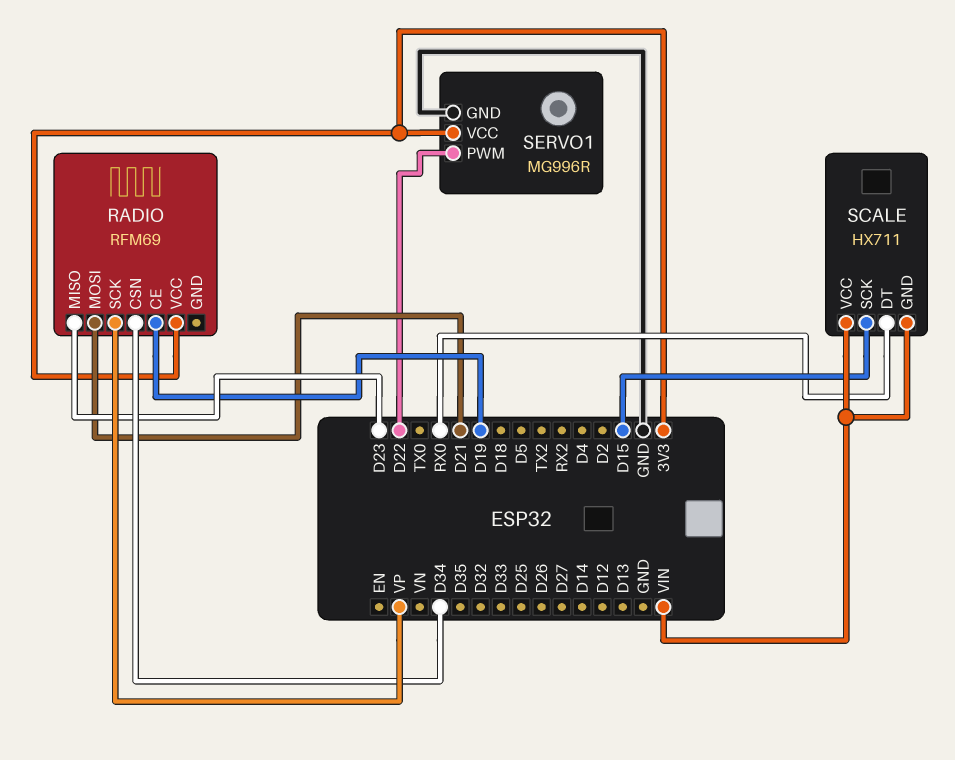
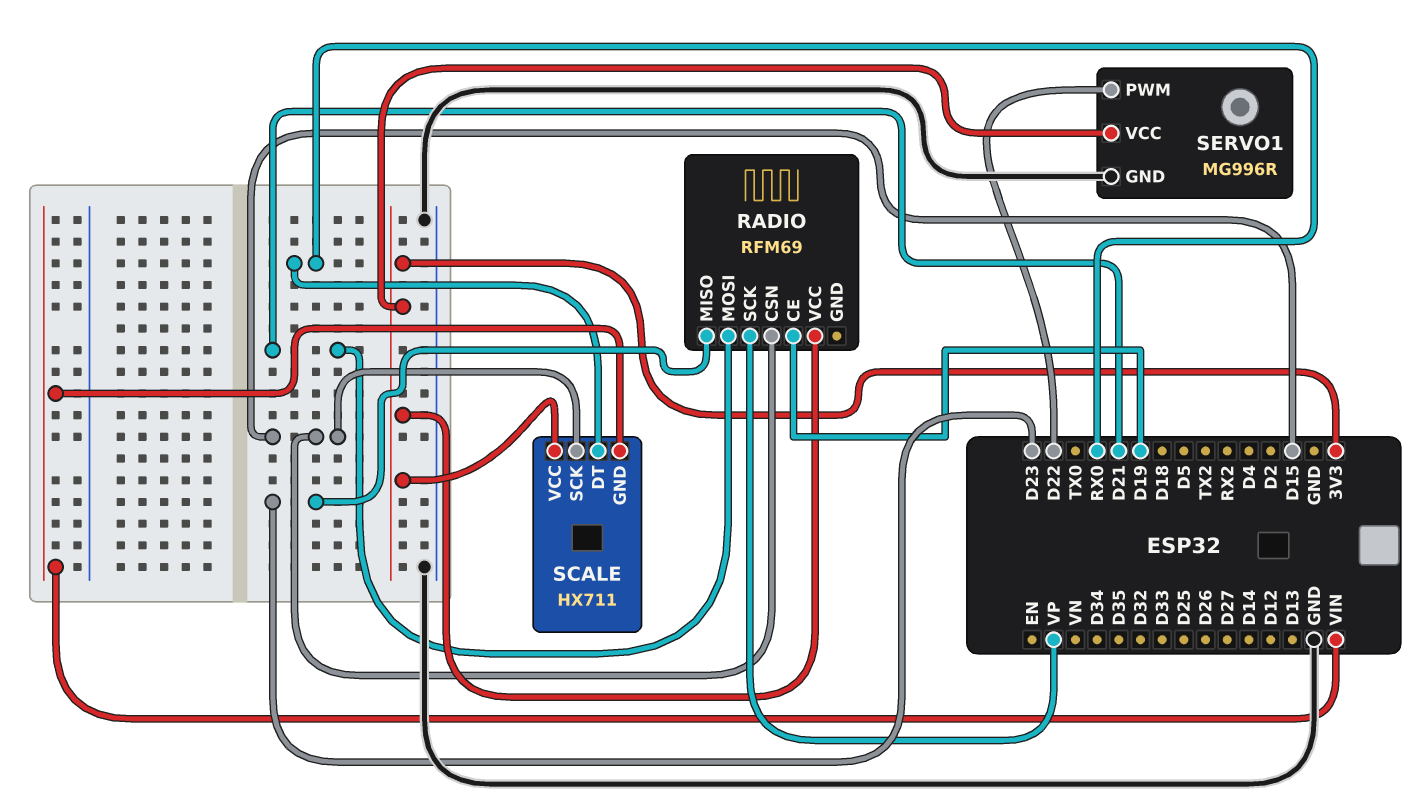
RADIO pin CSN: D34 -> D15
SCALE pin VCC: VIN -> 3V3

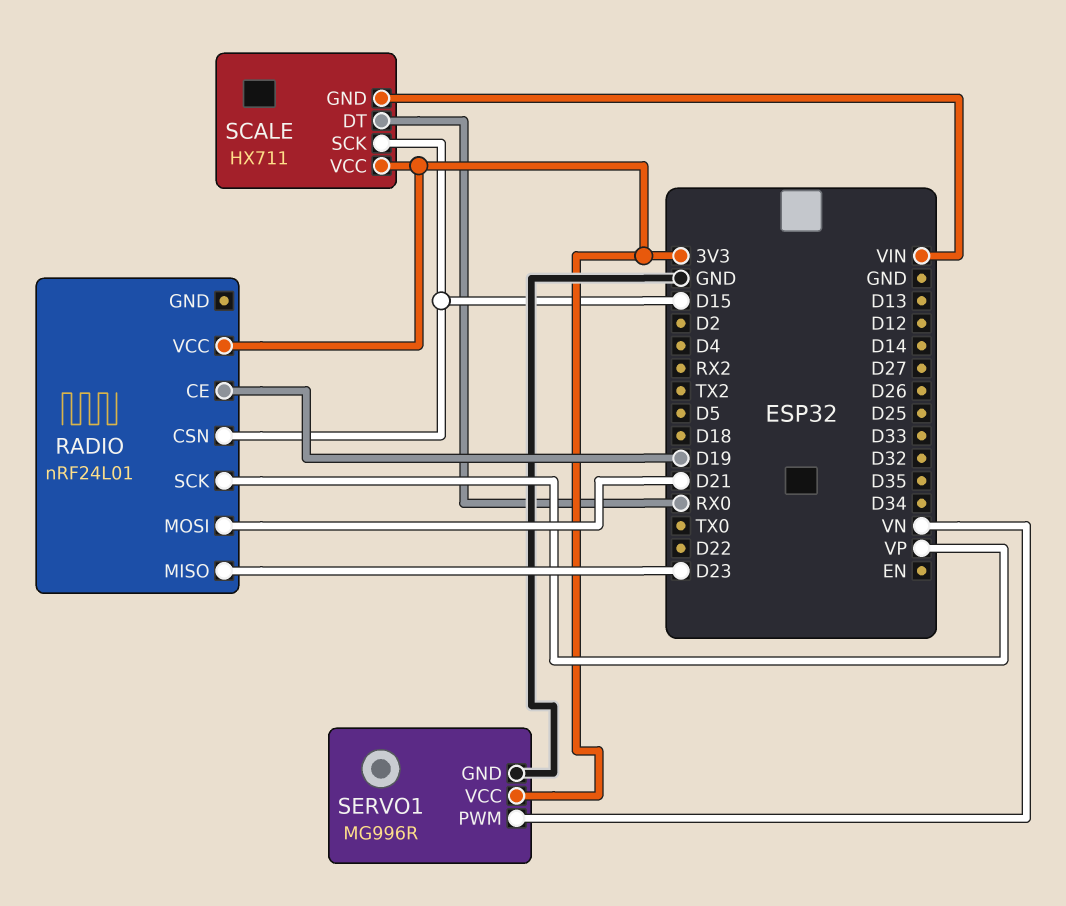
RADIO: RFM69 -> nRF24L01
SERVO1 pin PWM: D22 -> VN

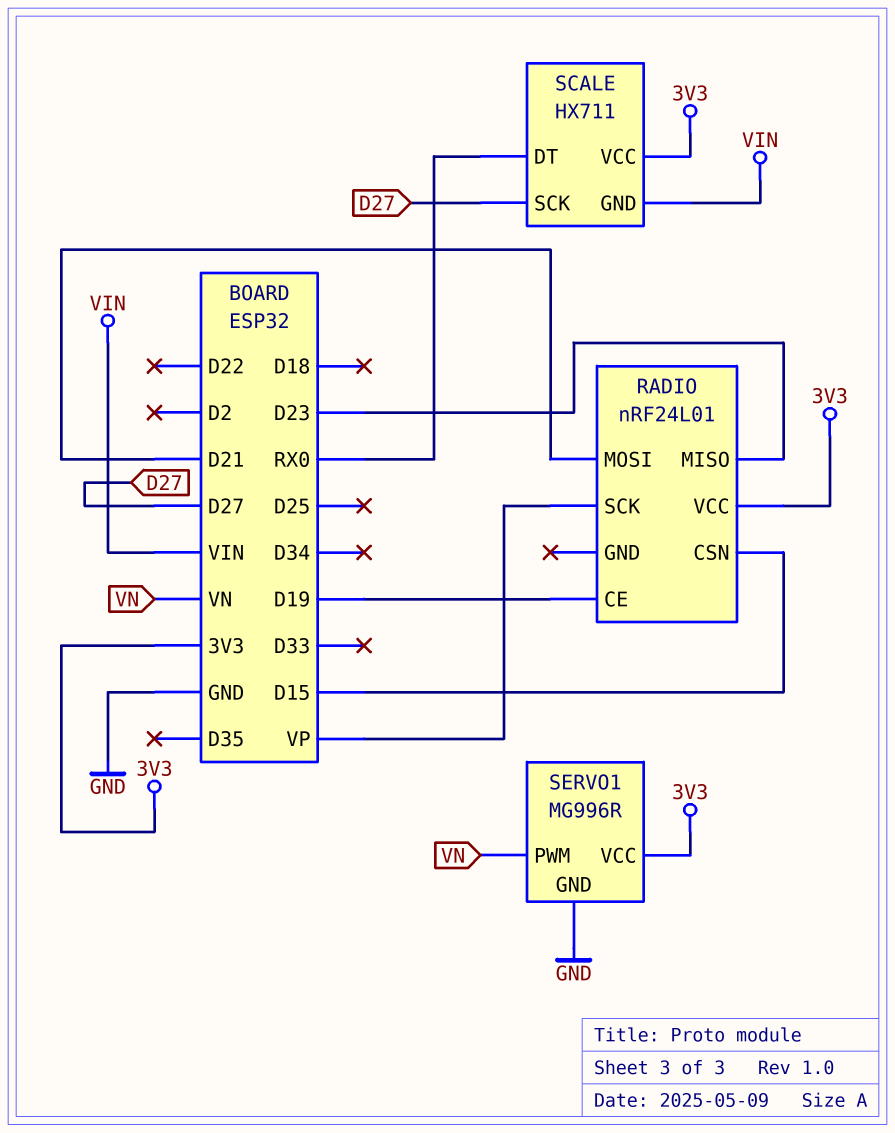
SCALE pin SCK: D15 -> D27

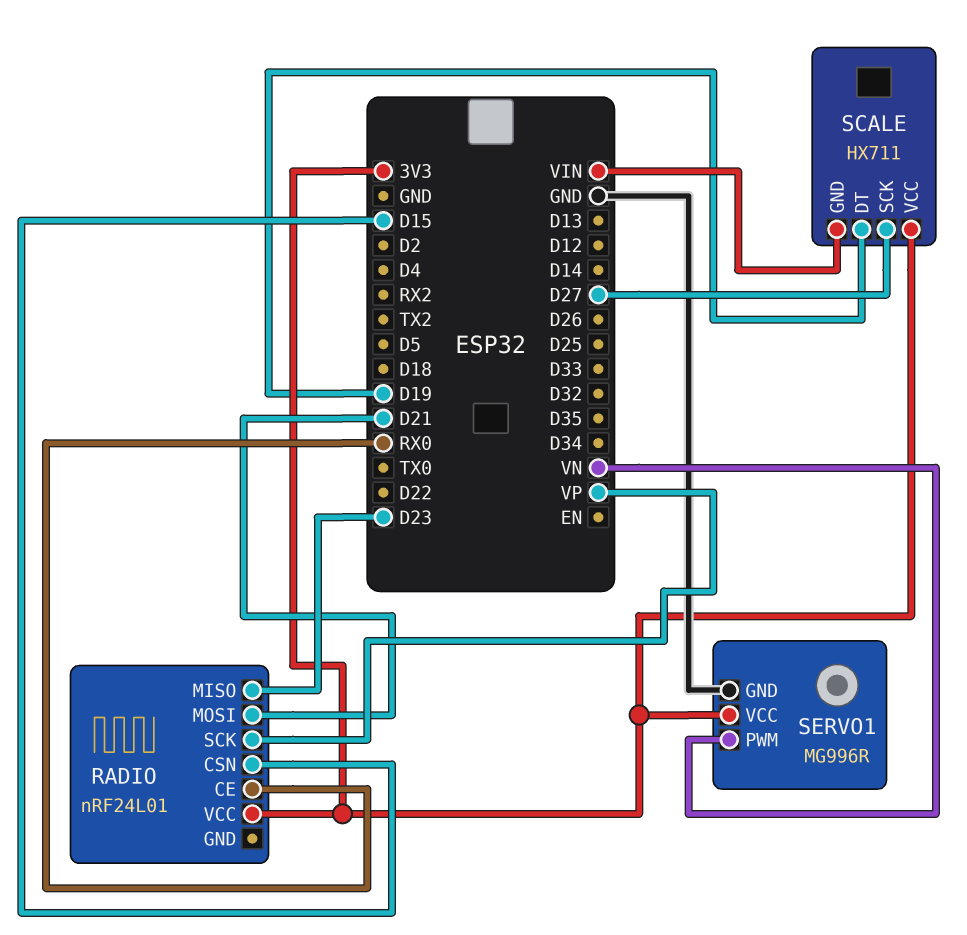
RADIO pin CE: D19 -> RX0
SCALE pin DT: RX0 -> D19

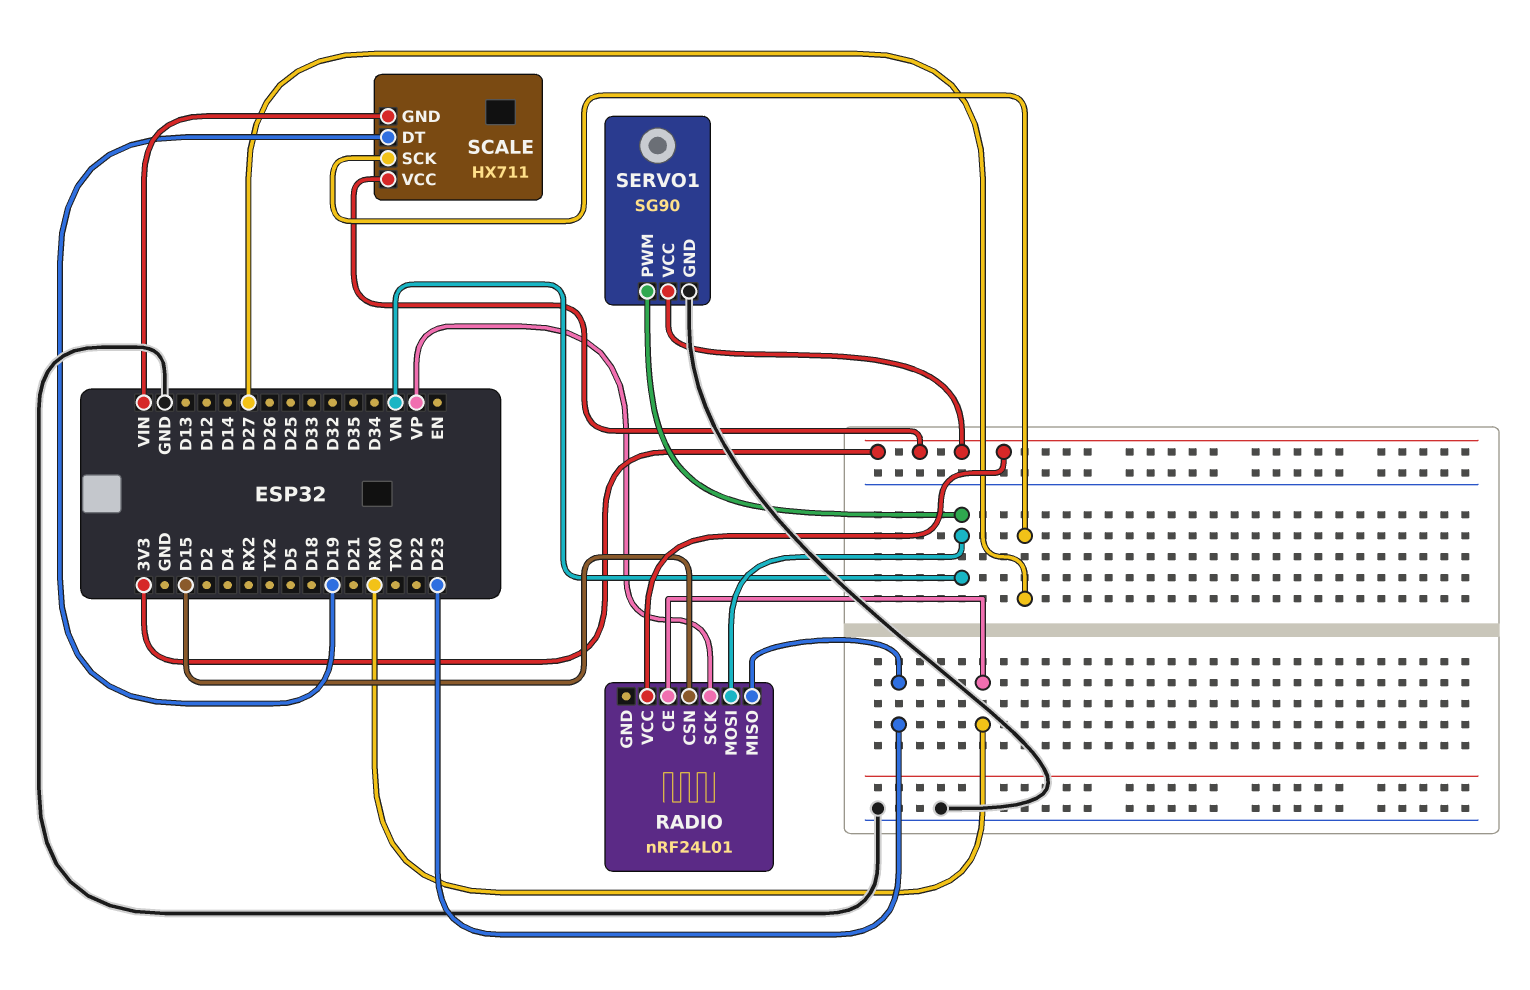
RADIO pin MOSI: D21 -> VN
SERVO1: MG996R -> SG90

